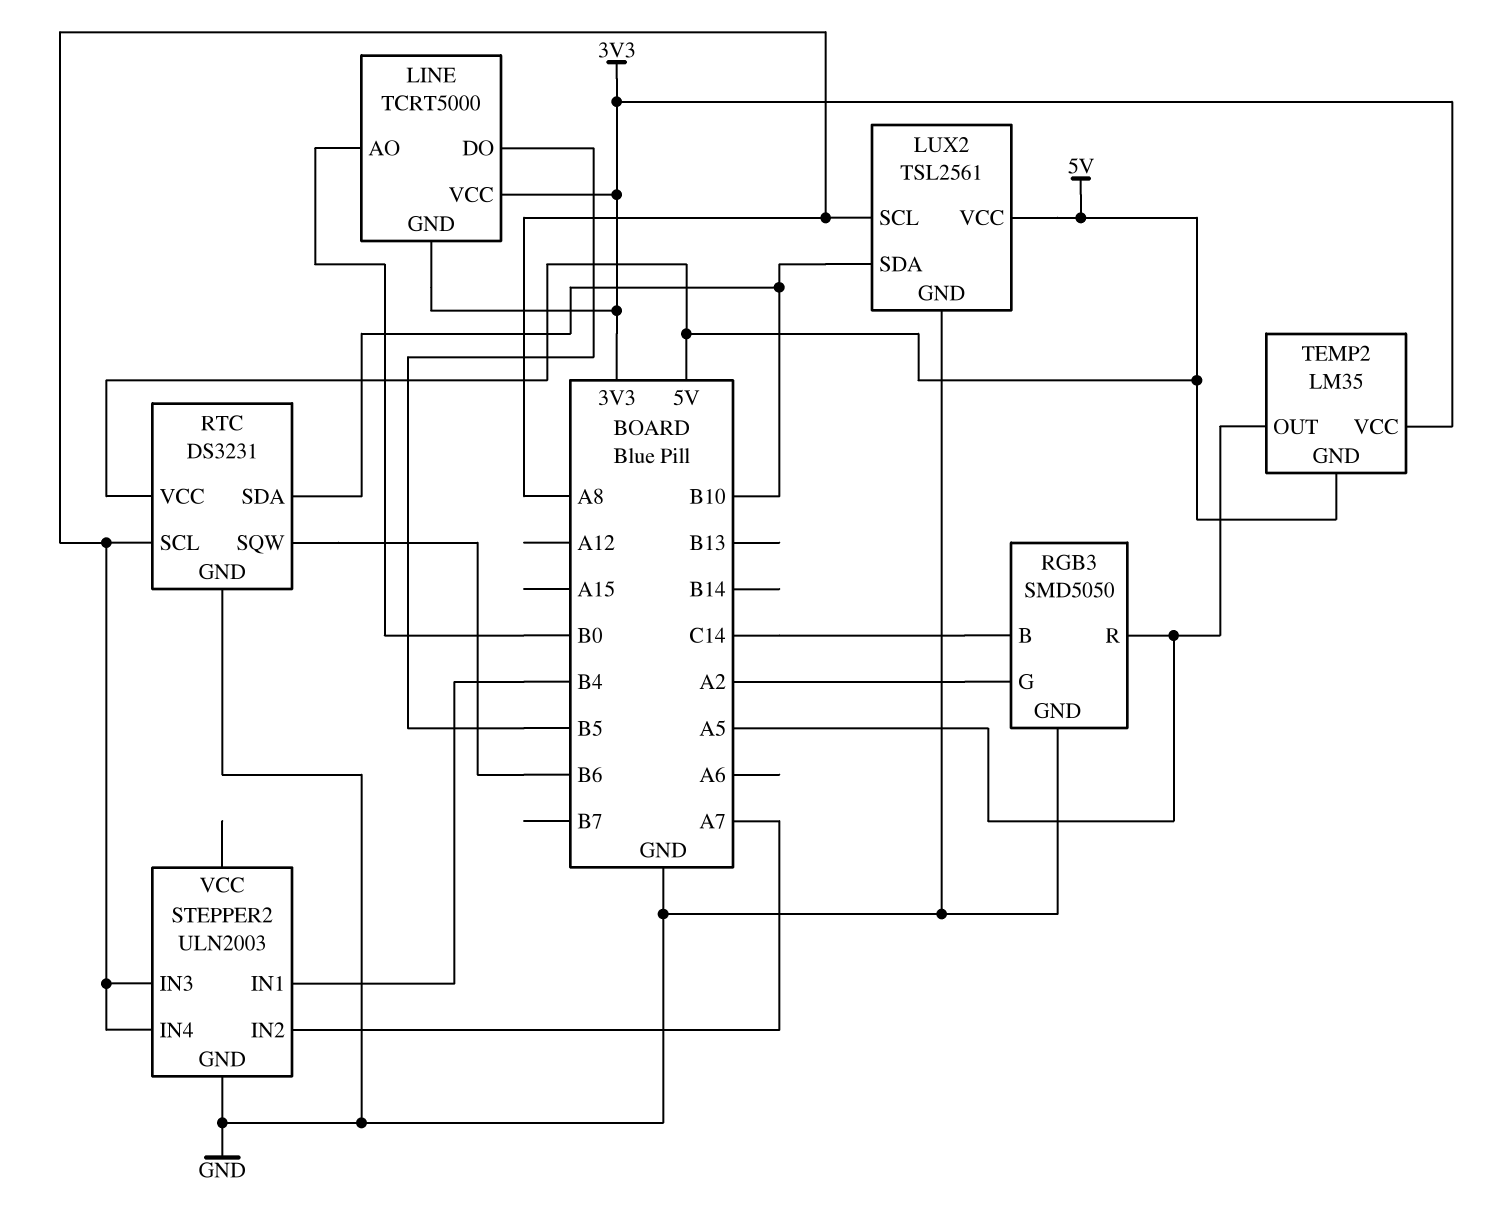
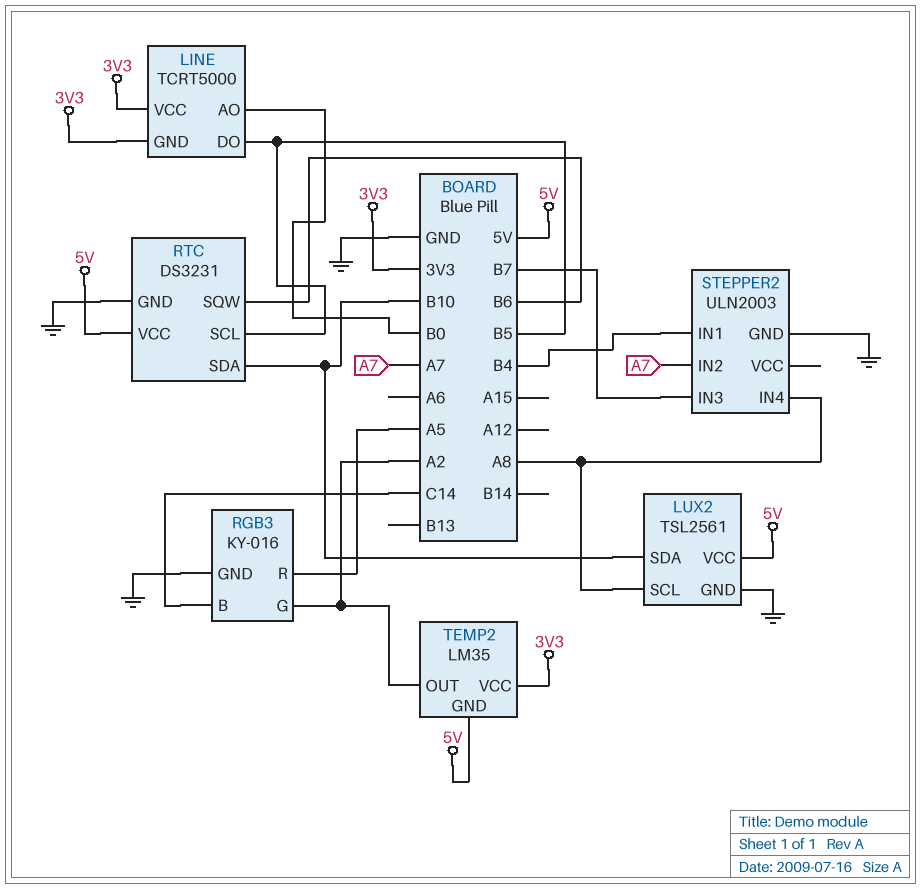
RGB3: SMD5050 -> KY-016
RTC pin SCL: A8 -> B5
STEPPER2 pin IN3: A8 -> B7
TEMP2 pin OUT: A5 -> A2

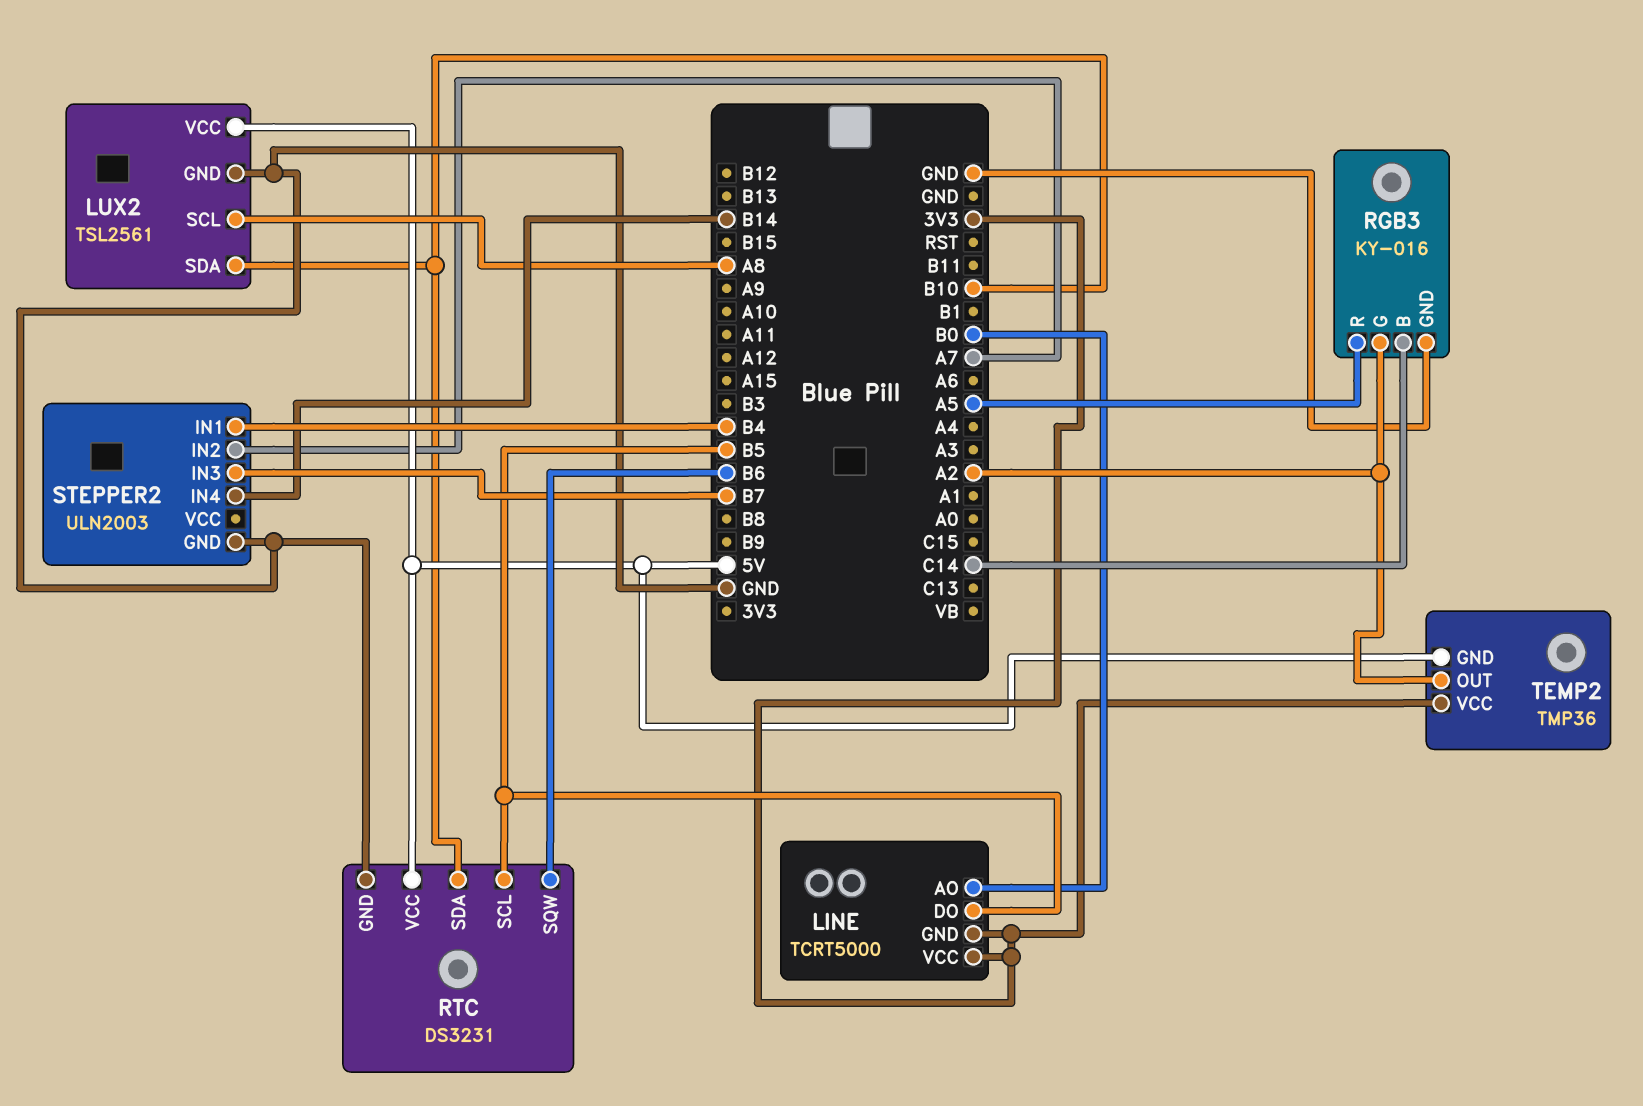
STEPPER2 pin IN4: A8 -> B14
TEMP2: LM35 -> TMP36

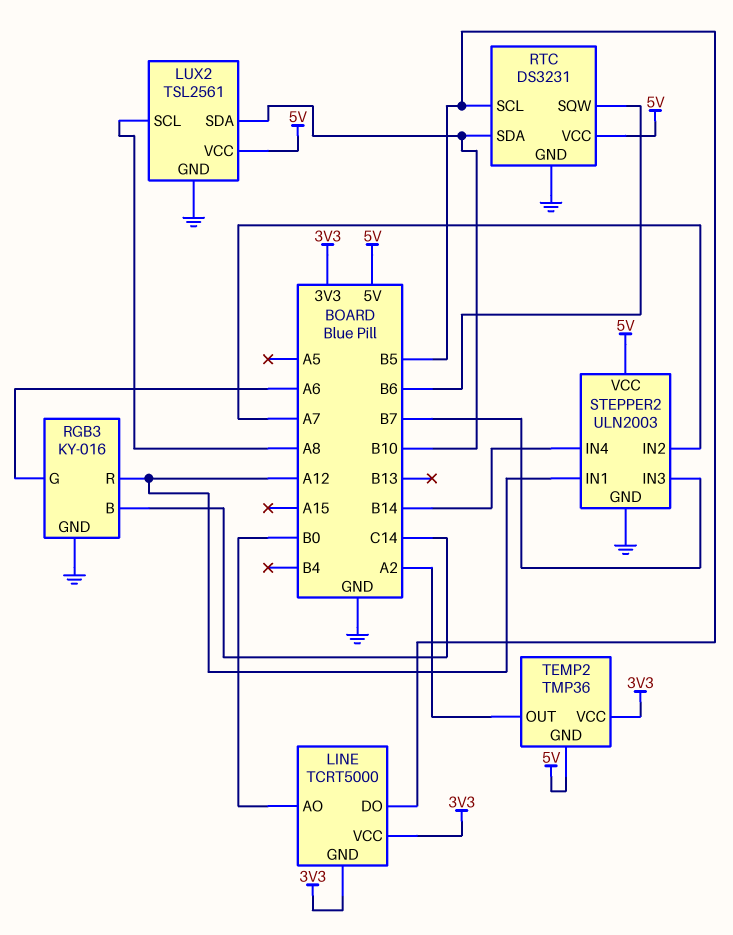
RGB3 pin G: A2 -> A6
RGB3 pin R: A5 -> A12
STEPPER2 pin IN1: B4 -> A12
STEPPER2 pin VCC: none -> 5V

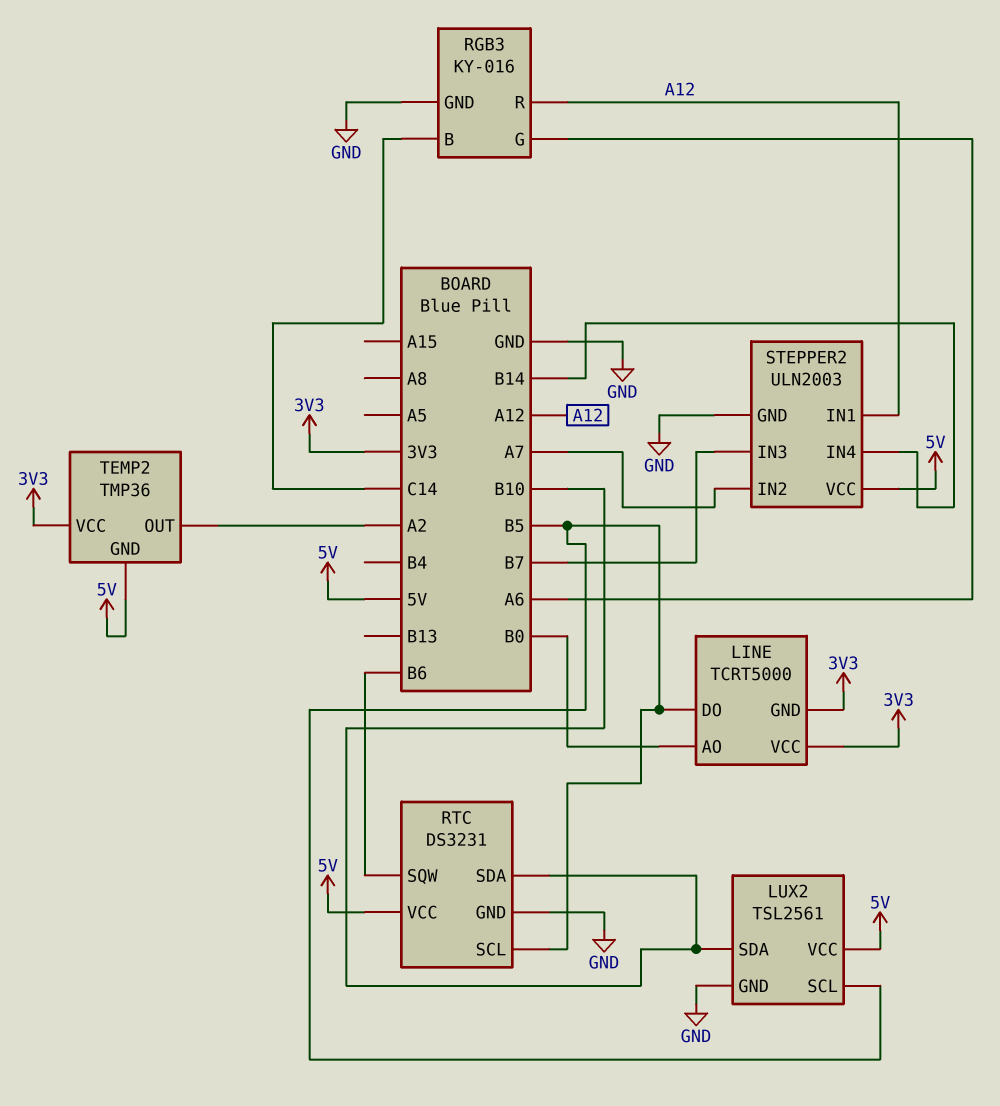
LUX2 pin SCL: A8 -> B5

